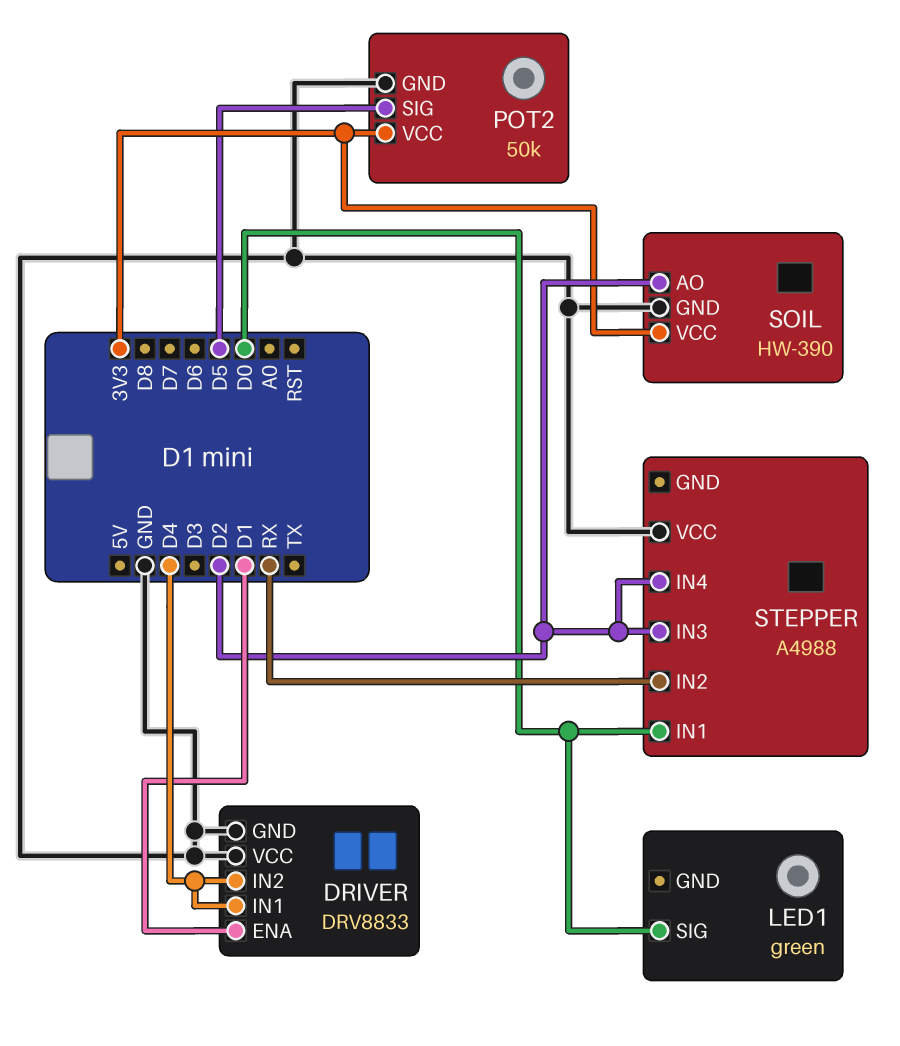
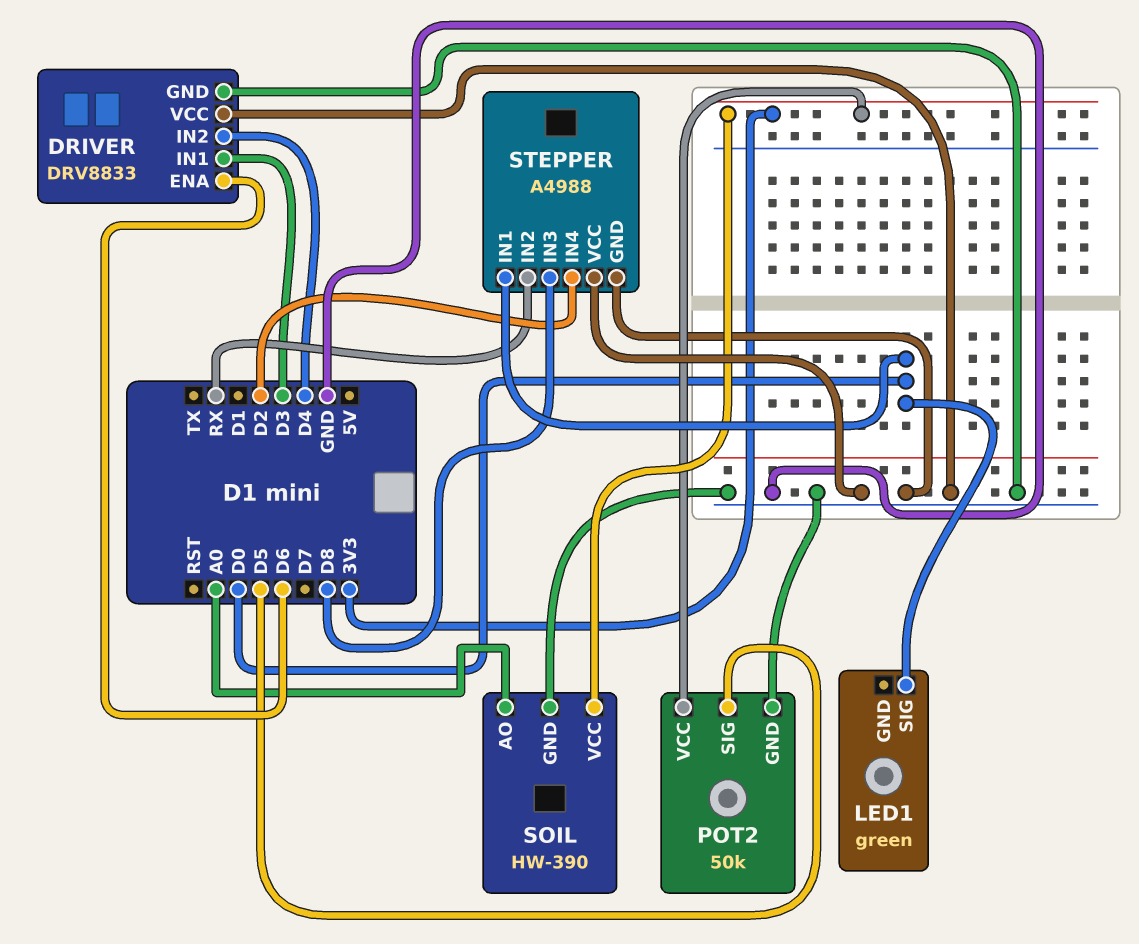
DRIVER pin ENA: D1 -> D6
DRIVER pin IN1: D4 -> D3
SOIL pin AO: D2 -> A0
STEPPER pin GND: none -> GND
STEPPER pin IN3: D2 -> D8

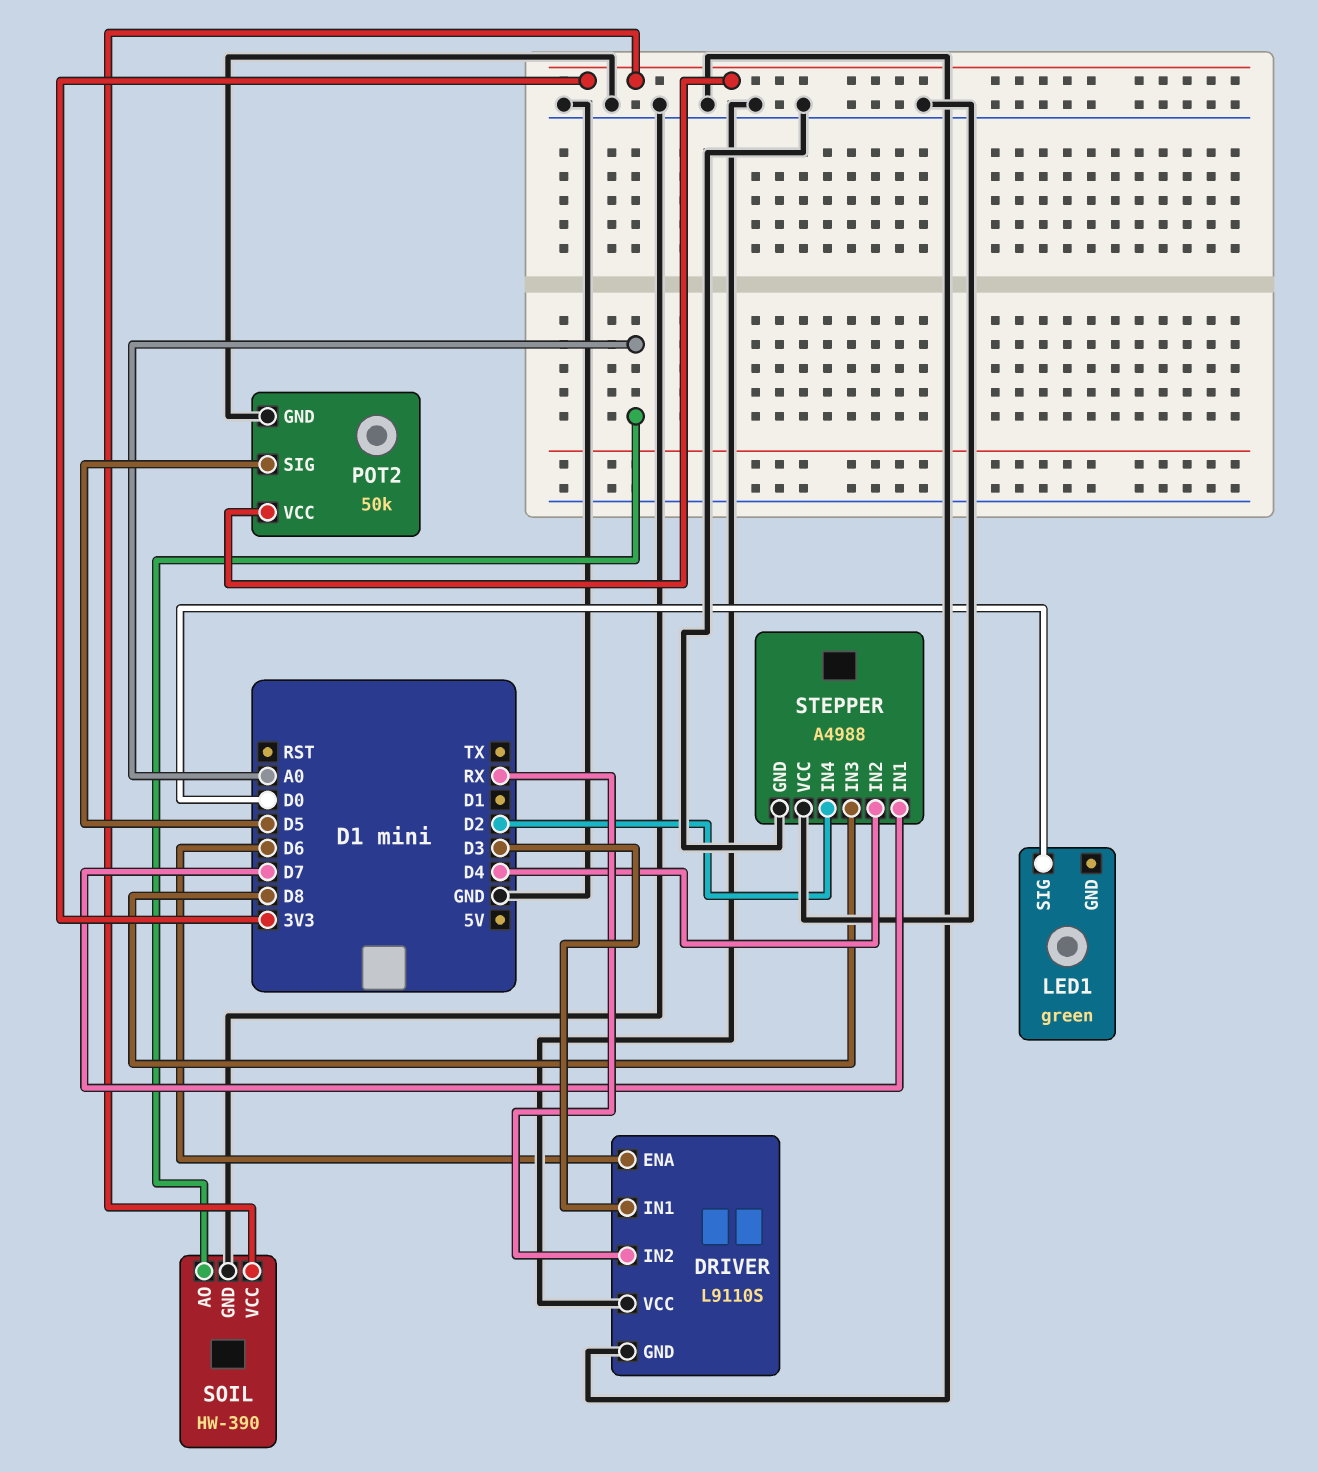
DRIVER: DRV8833 -> L9110S
DRIVER pin IN2: D4 -> RX
STEPPER pin IN1: D0 -> D7
STEPPER pin IN2: RX -> D4

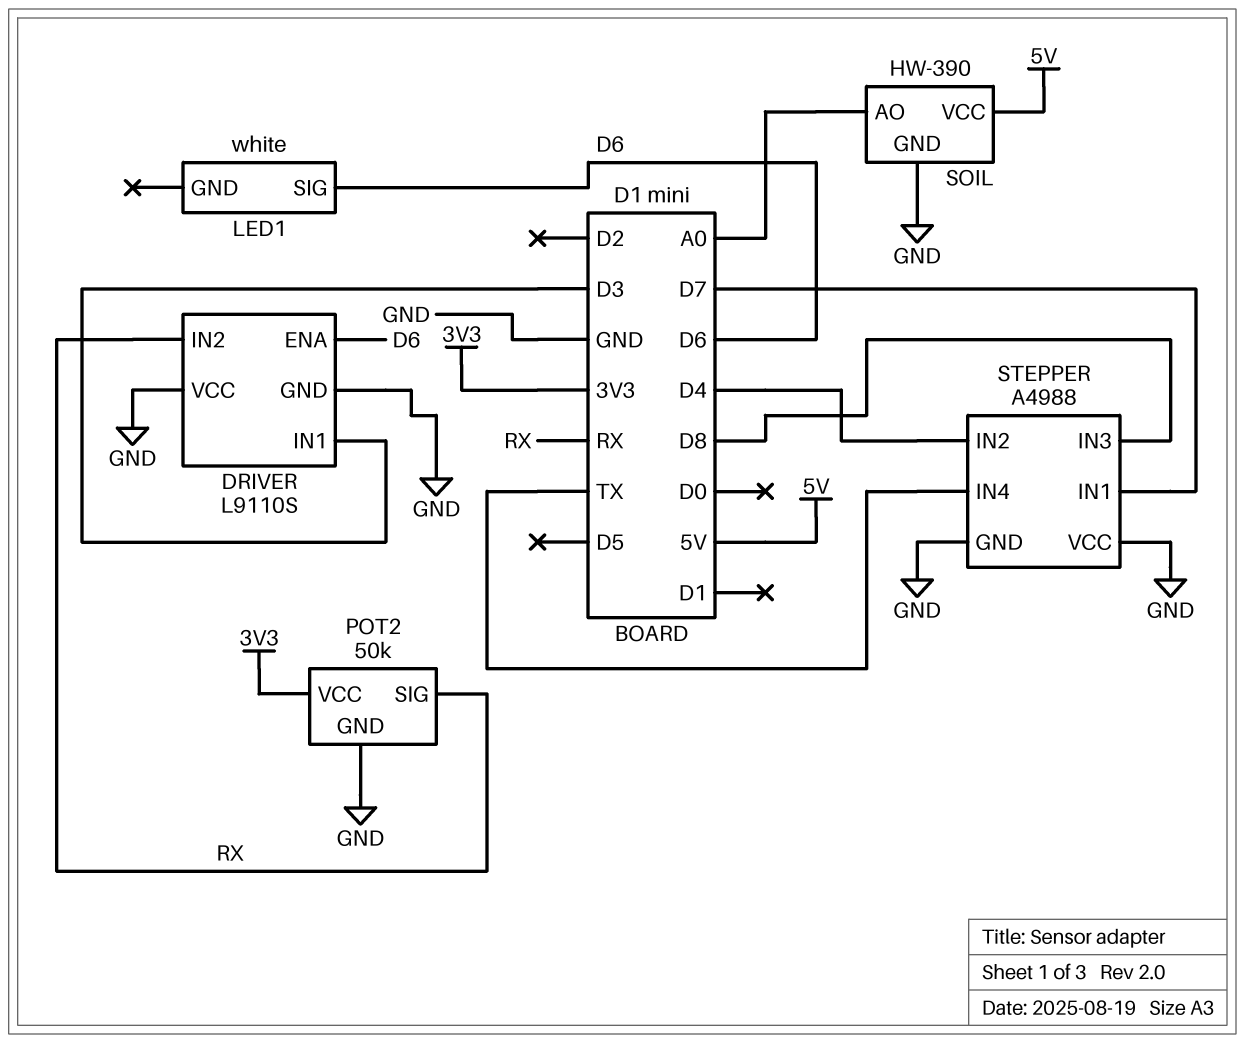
LED1: green -> white
LED1 pin SIG: D0 -> D6
POT2 pin SIG: D5 -> RX
SOIL pin VCC: 3V3 -> 5V
STEPPER pin IN4: D2 -> TX

